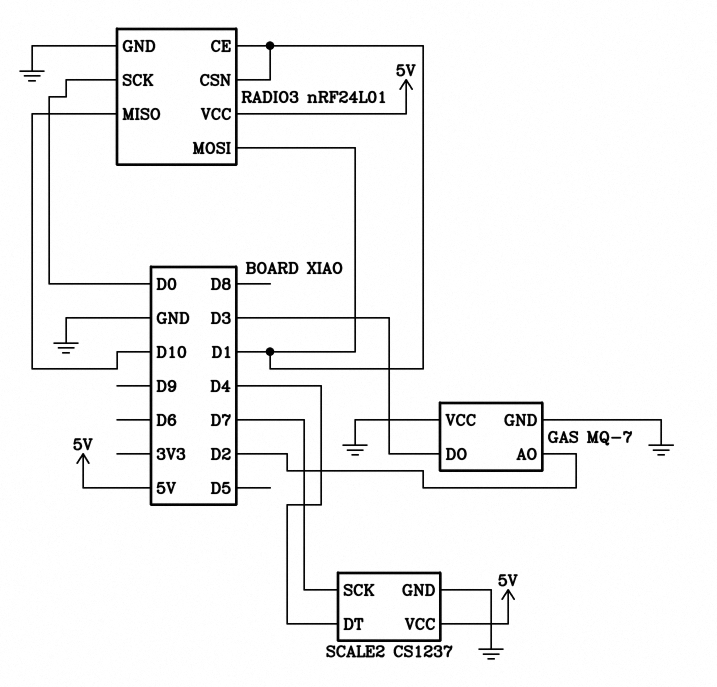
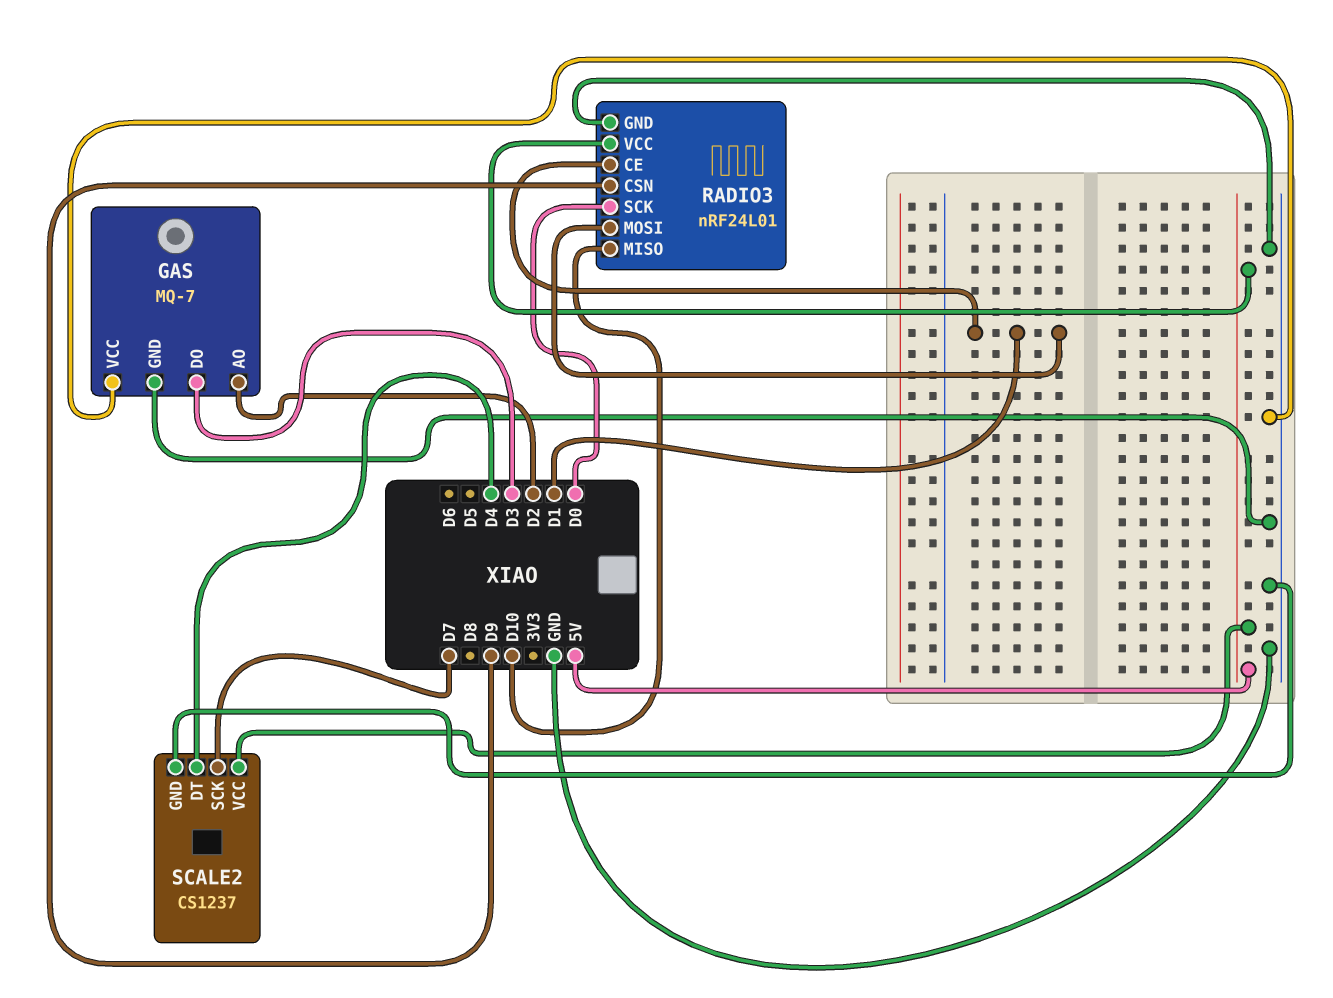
RADIO3 pin CSN: D1 -> D9

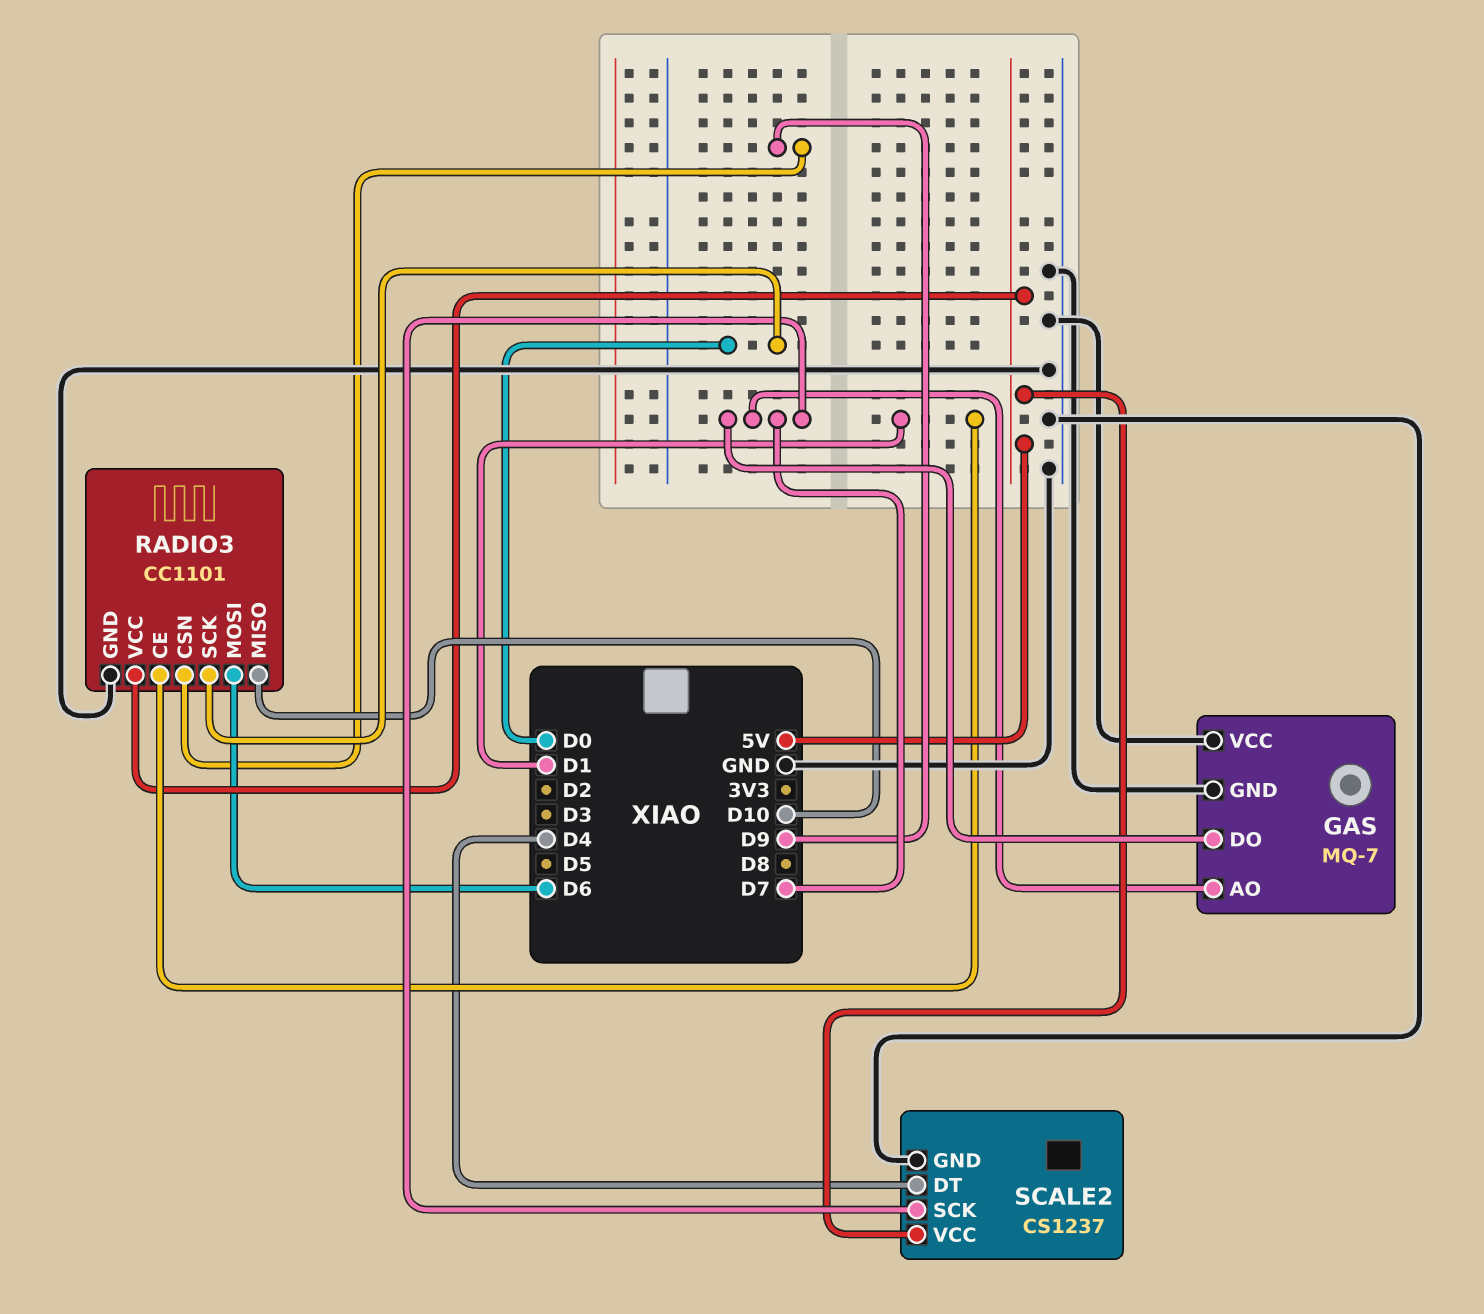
GAS pin AO: D2 -> D7
GAS pin DO: D3 -> D7
RADIO3: nRF24L01 -> CC1101
RADIO3 pin MOSI: D1 -> D6

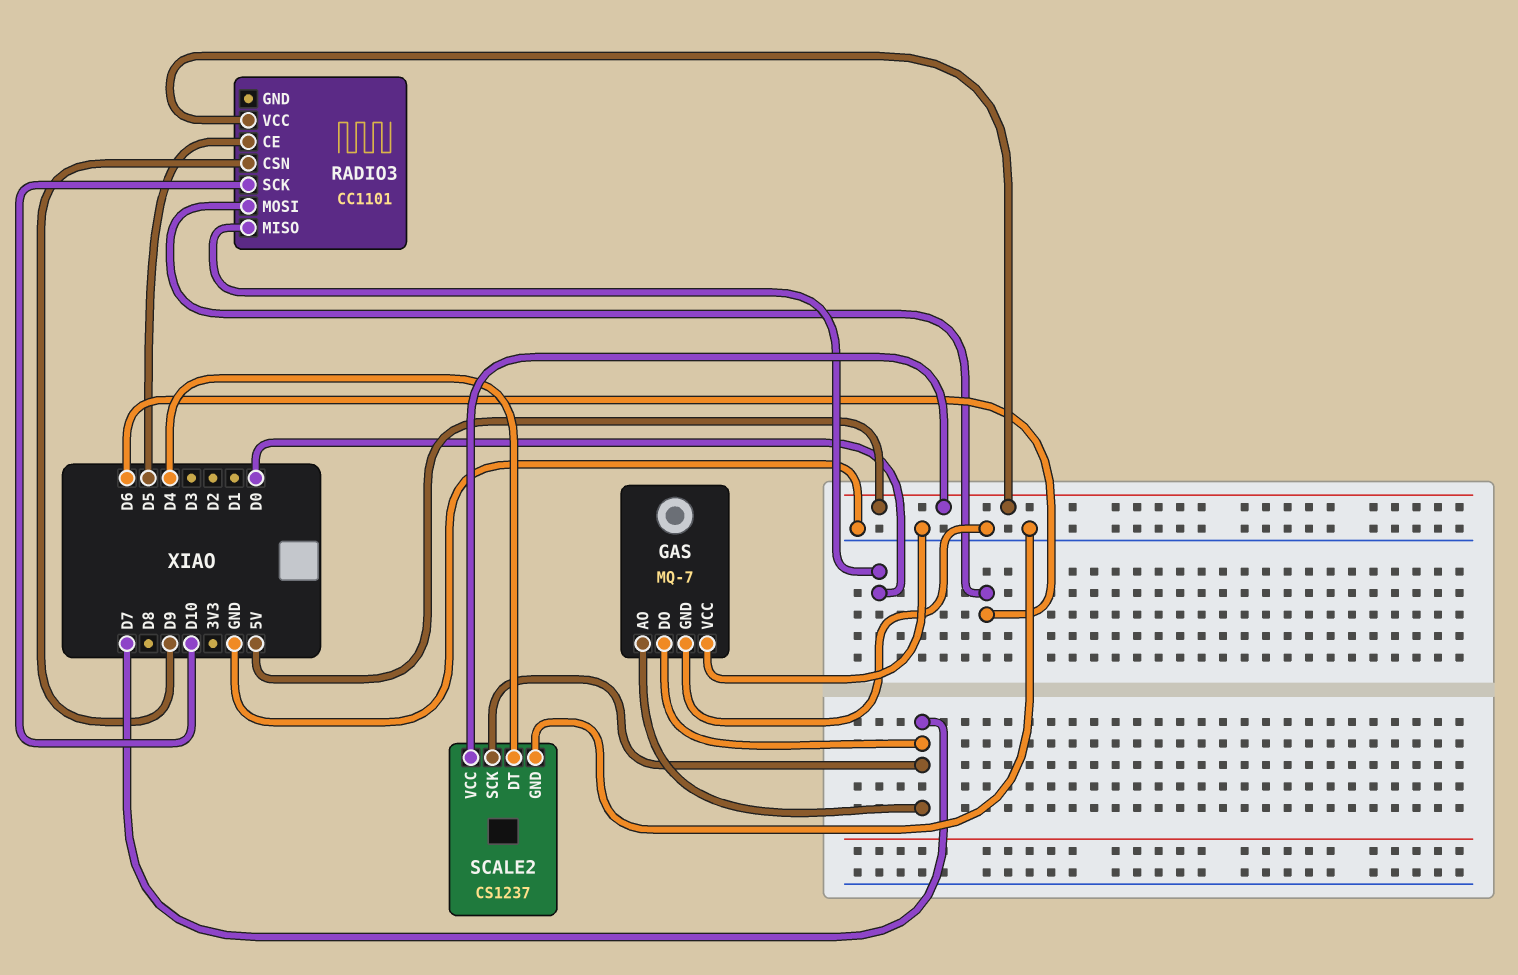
RADIO3 pin CE: D1 -> D5
RADIO3 pin GND: GND -> none
RADIO3 pin MISO: D10 -> D0
RADIO3 pin SCK: D0 -> D10

